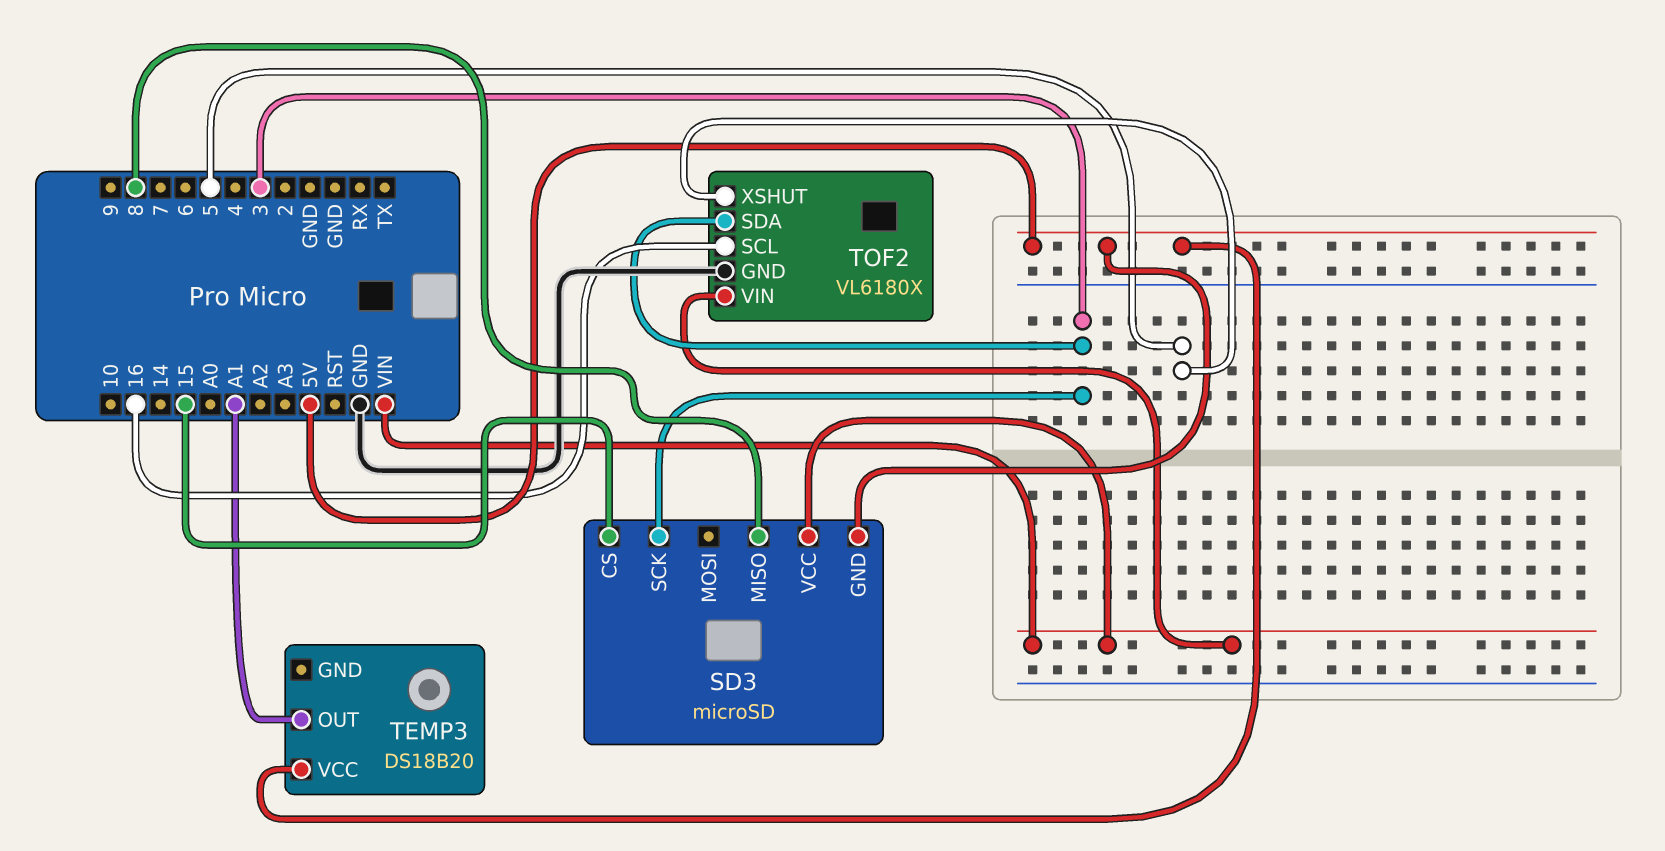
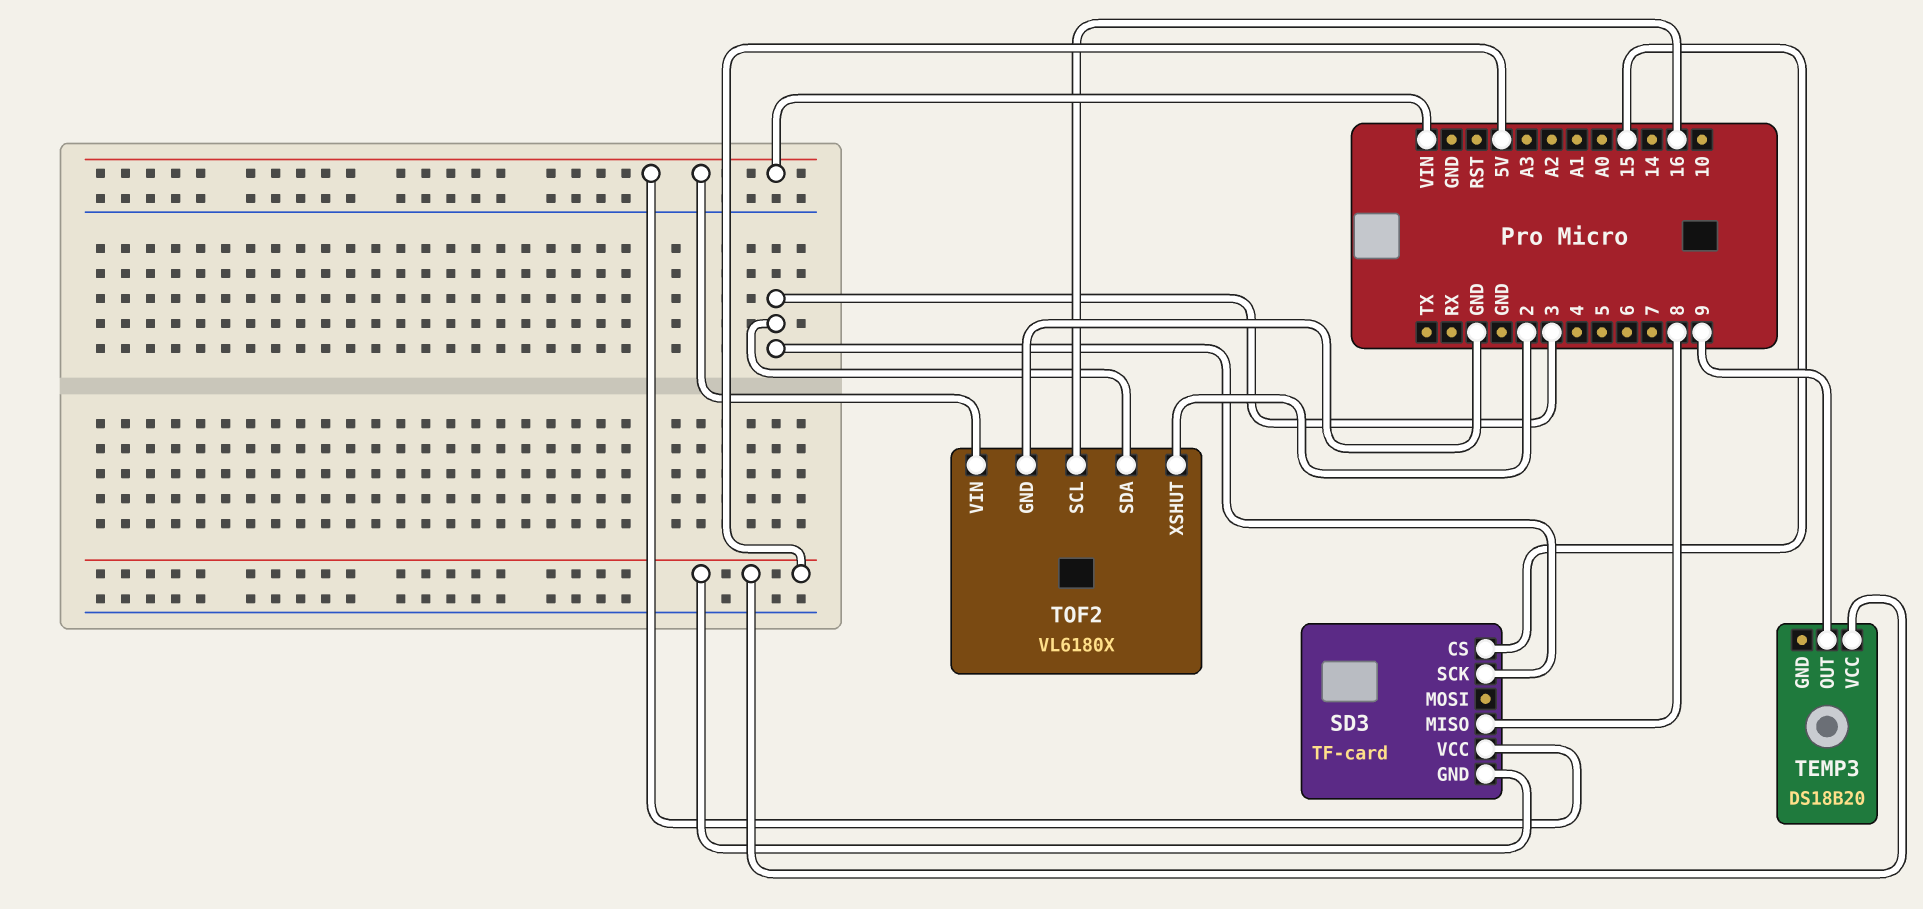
SD3: microSD -> TF-card
TEMP3 pin OUT: A1 -> 9
TOF2 pin XSHUT: 5 -> 2

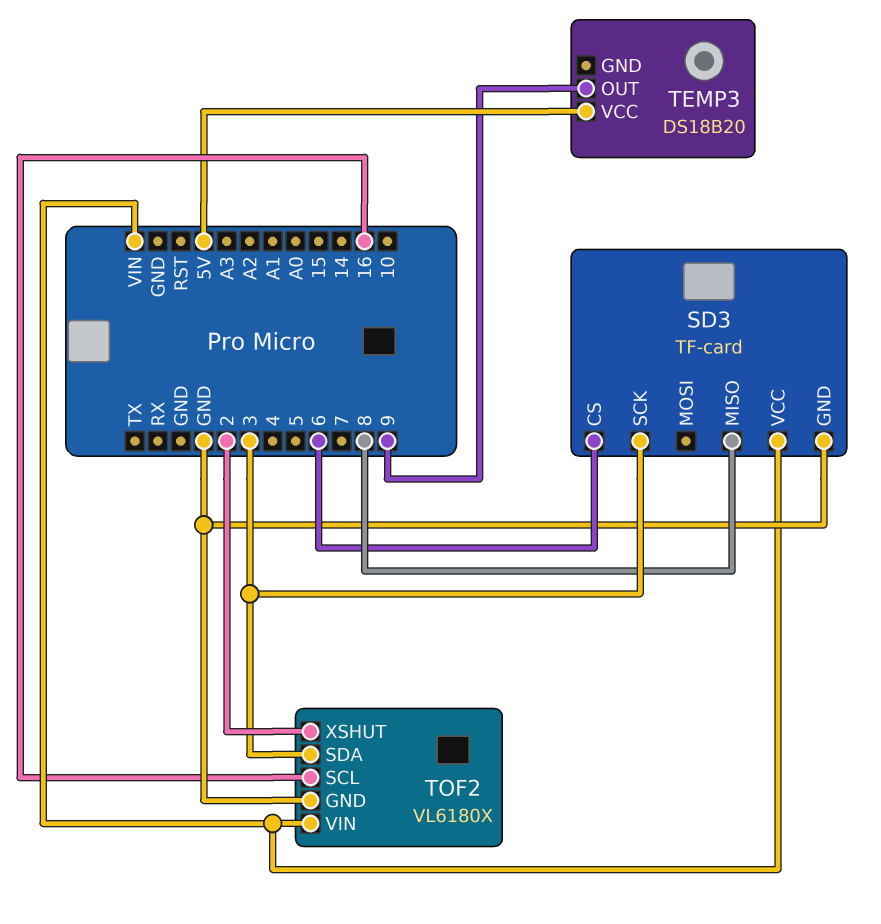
SD3 pin CS: 15 -> 6
SD3 pin GND: 5V -> GND

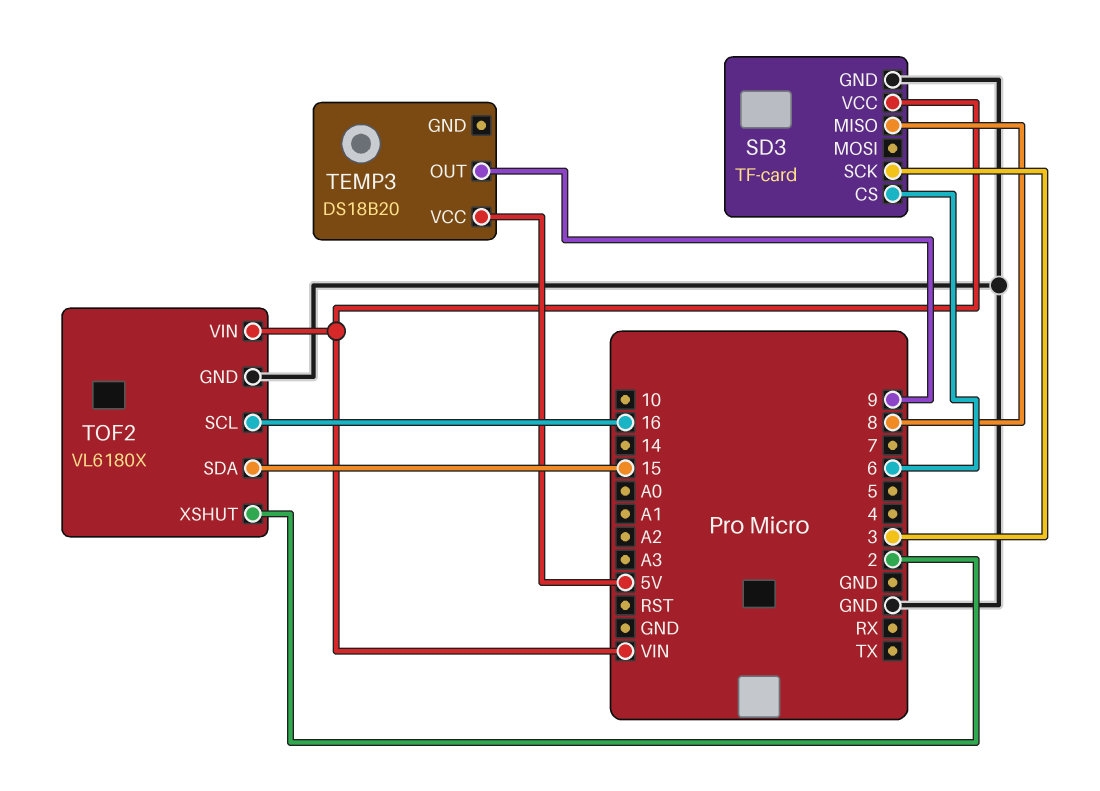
TOF2 pin SDA: 3 -> 15

